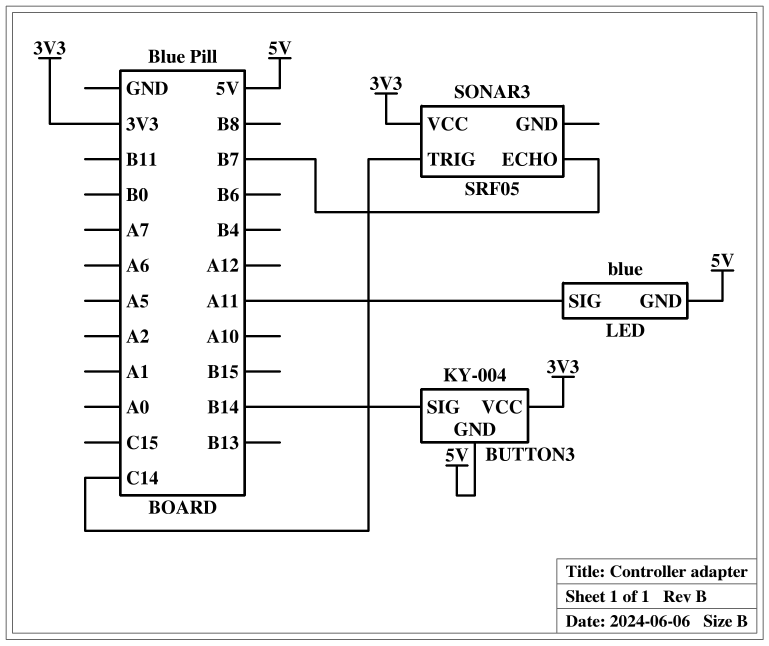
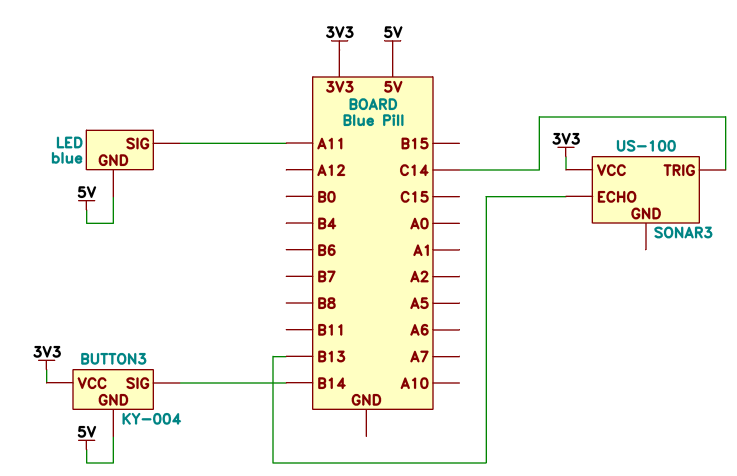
SONAR3: SRF05 -> US-100
SONAR3 pin ECHO: B7 -> B13

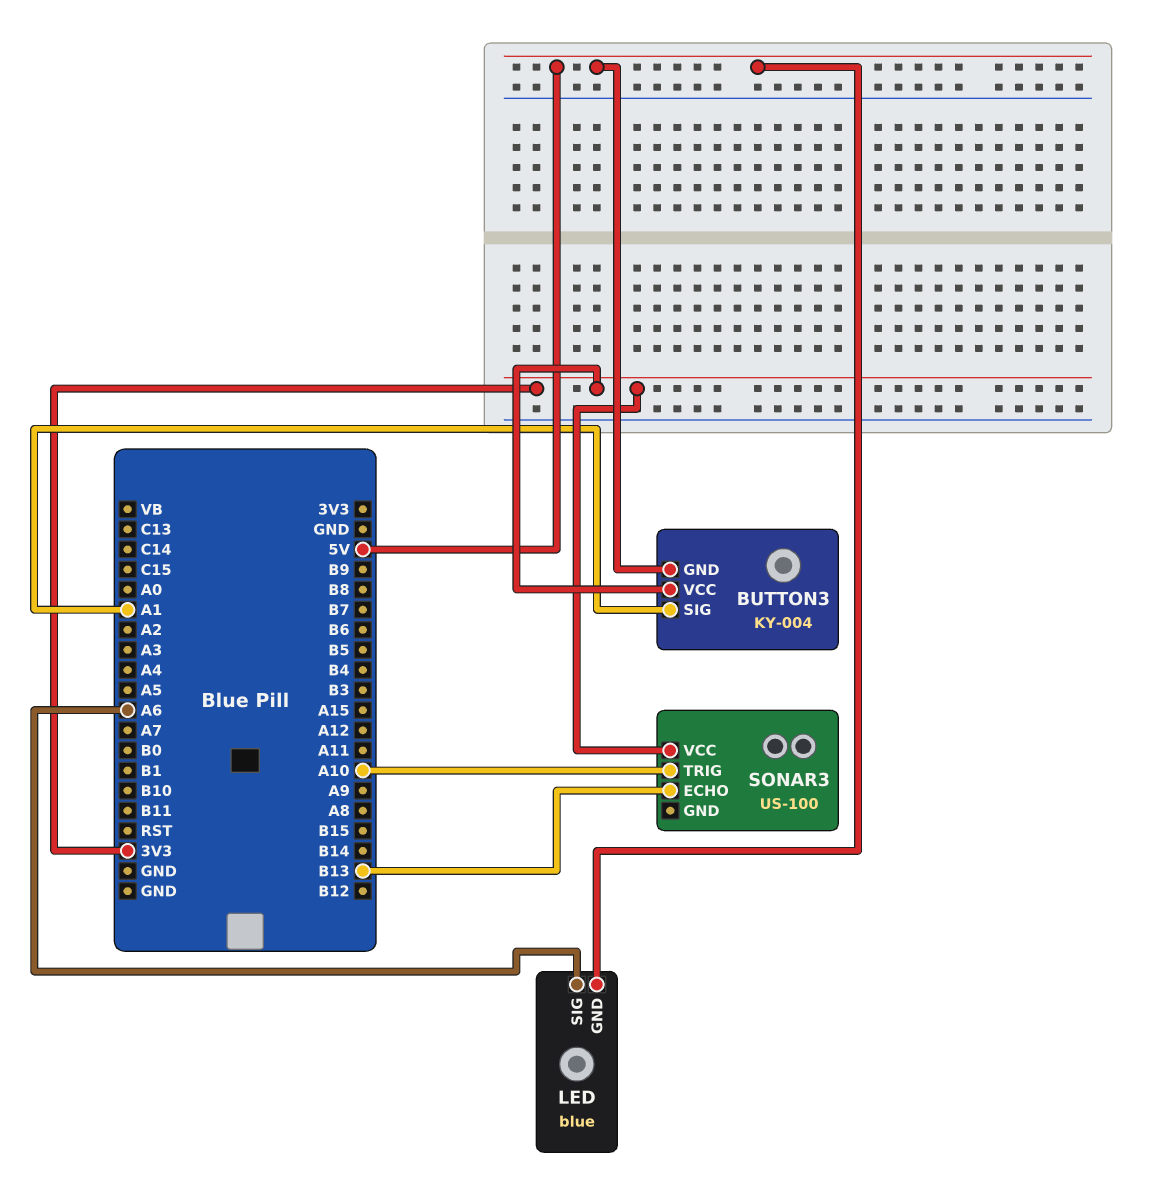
BUTTON3 pin SIG: B14 -> A1
LED pin SIG: A11 -> A6
SONAR3 pin TRIG: C14 -> A10

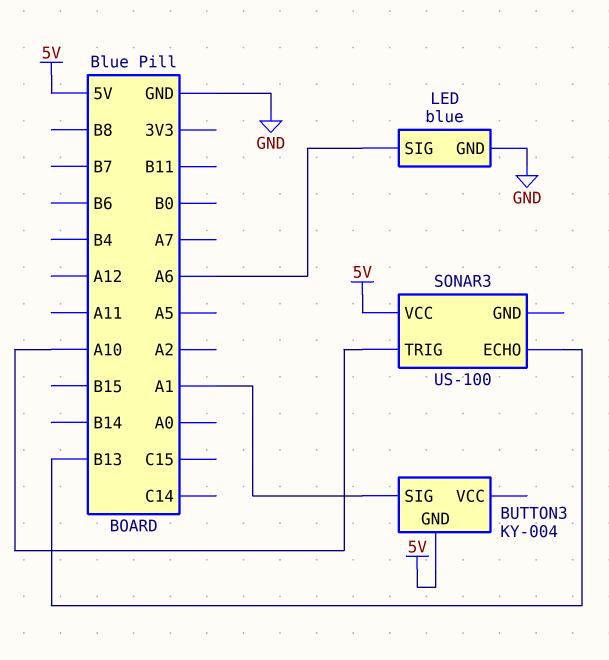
BUTTON3 pin VCC: 3V3 -> none
LED pin GND: 5V -> GND
SONAR3 pin VCC: 3V3 -> 5V

